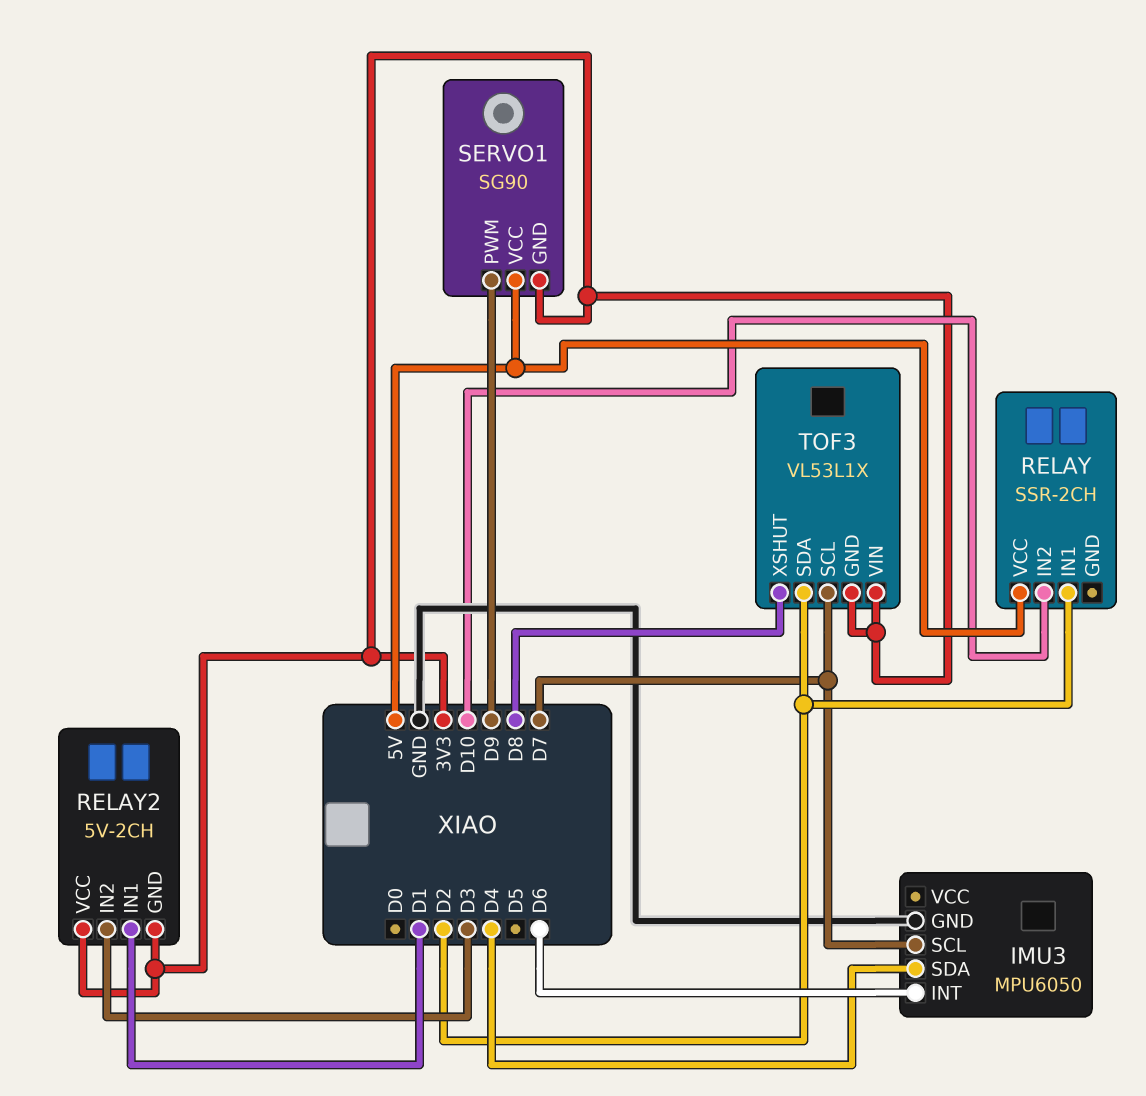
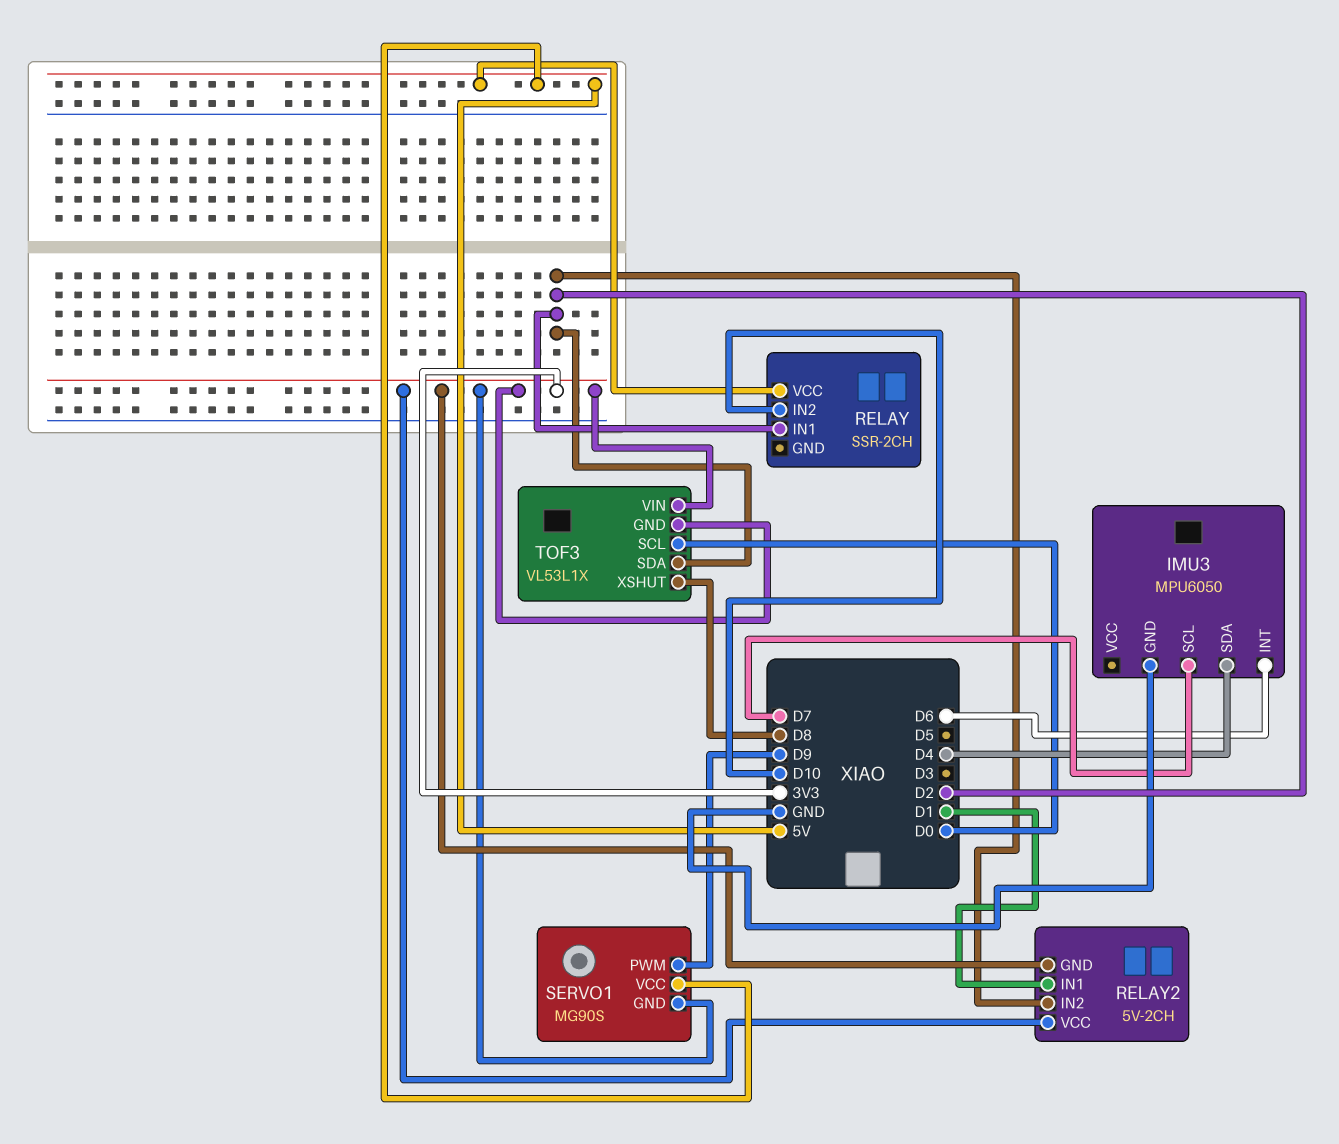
RELAY2 pin IN2: D3 -> D2
SERVO1: SG90 -> MG90S
TOF3 pin SCL: D7 -> D0

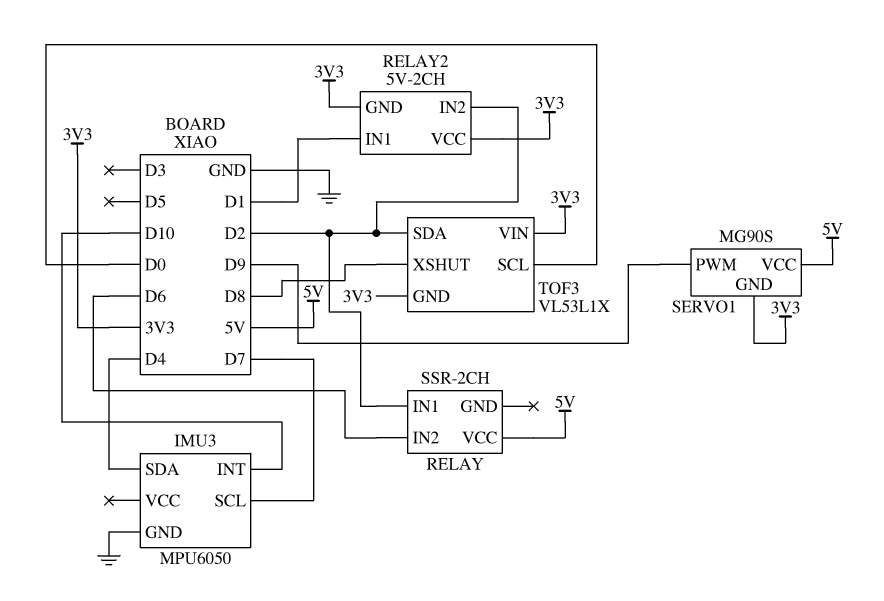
IMU3 pin INT: D6 -> D10
RELAY pin IN2: D10 -> D6

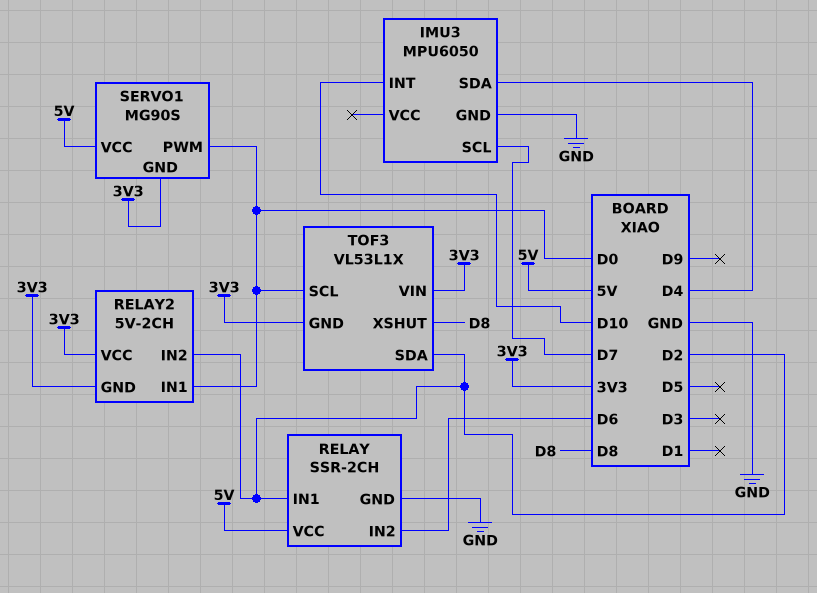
RELAY pin GND: none -> GND
RELAY2 pin IN1: D1 -> D0
SERVO1 pin PWM: D9 -> D0

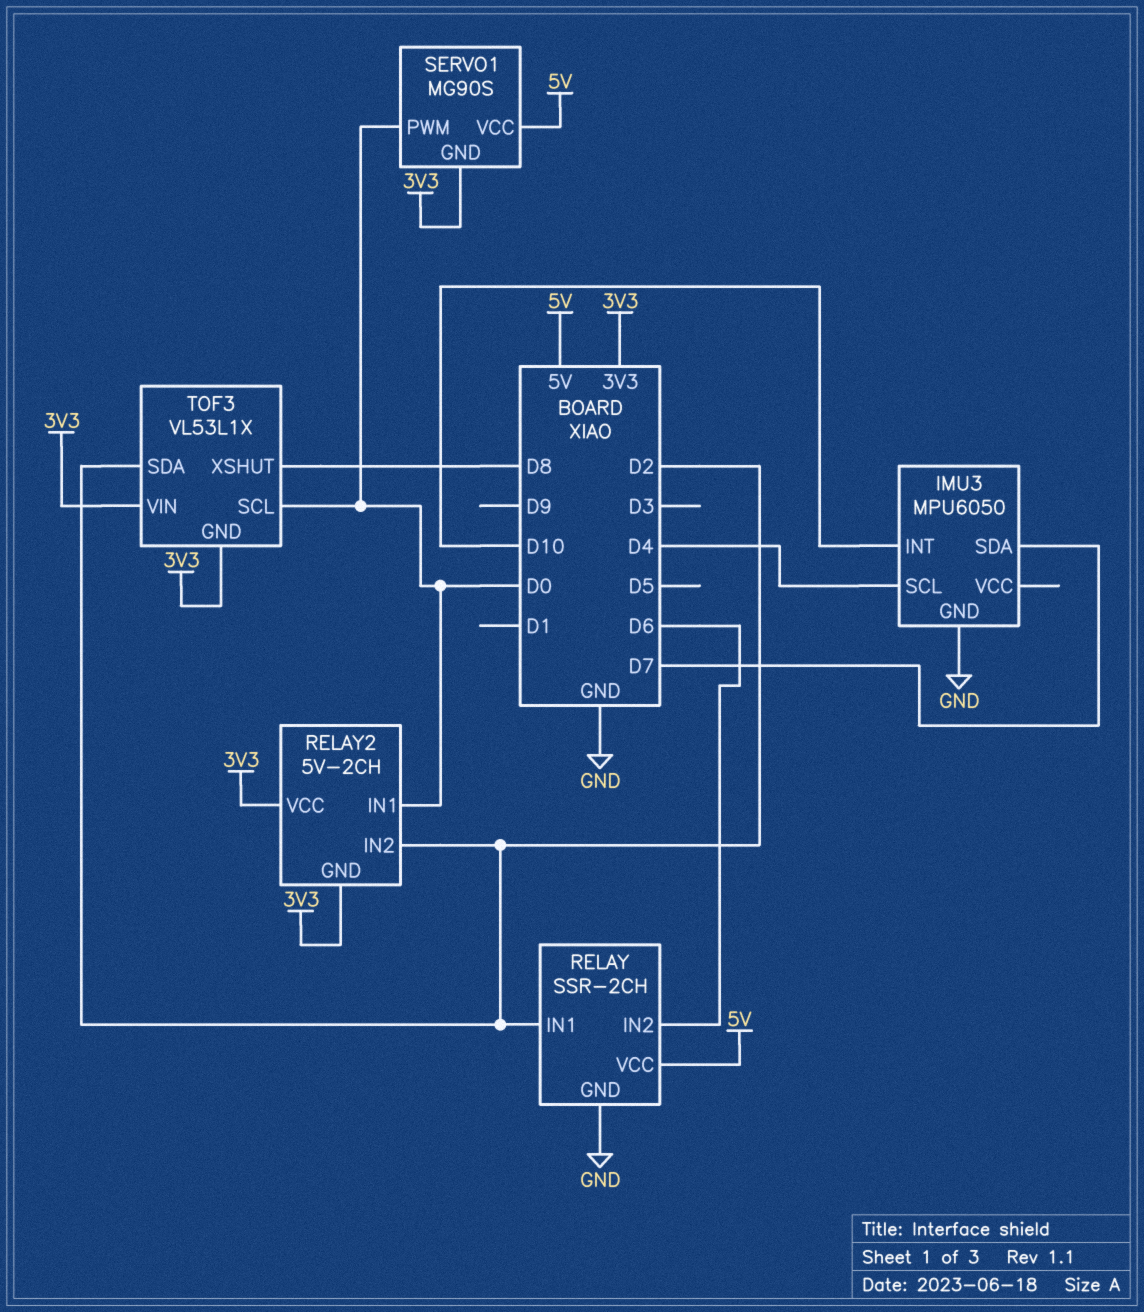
IMU3 pin SCL: D7 -> D4
IMU3 pin SDA: D4 -> D7

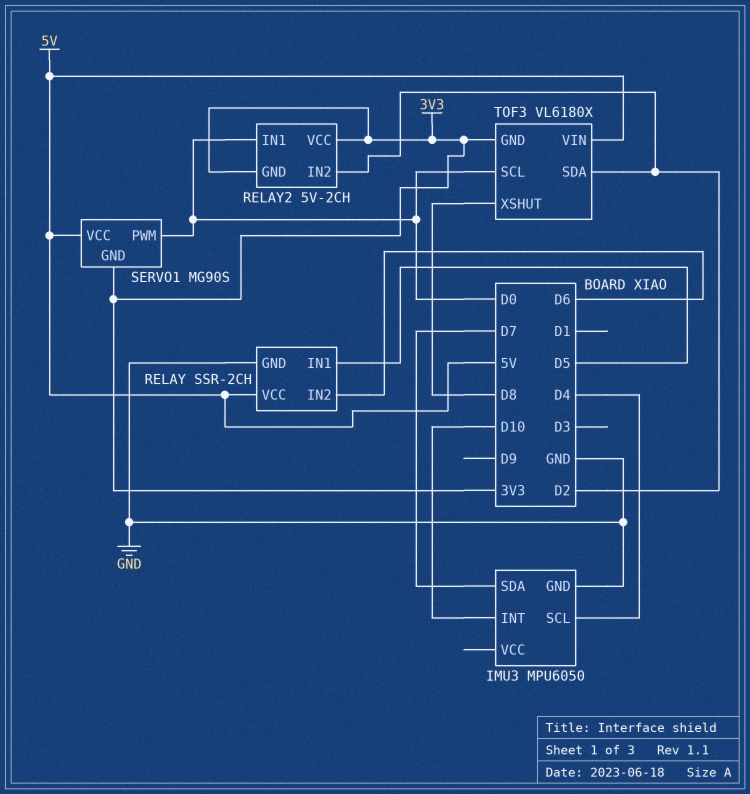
RELAY pin IN1: D2 -> D5
TOF3: VL53L1X -> VL6180X
TOF3 pin VIN: 3V3 -> 5V

